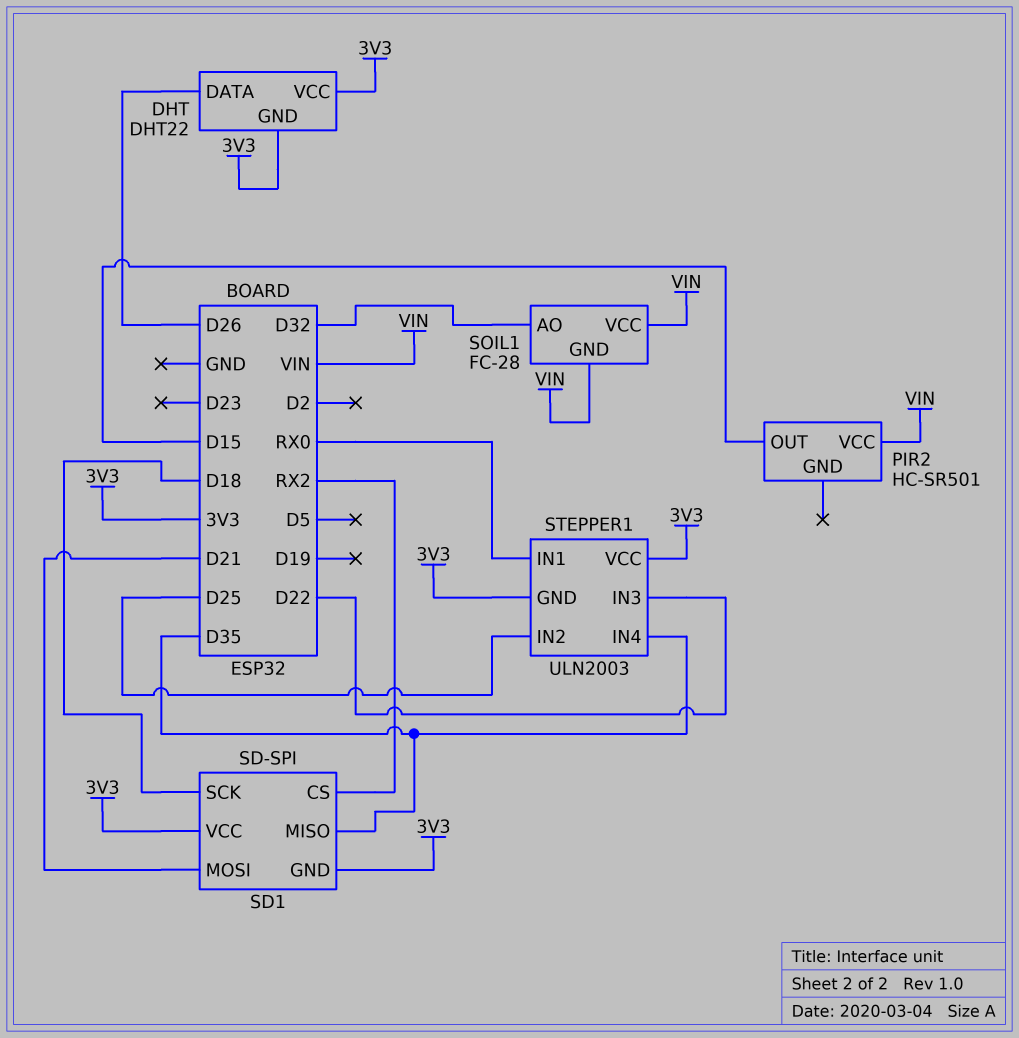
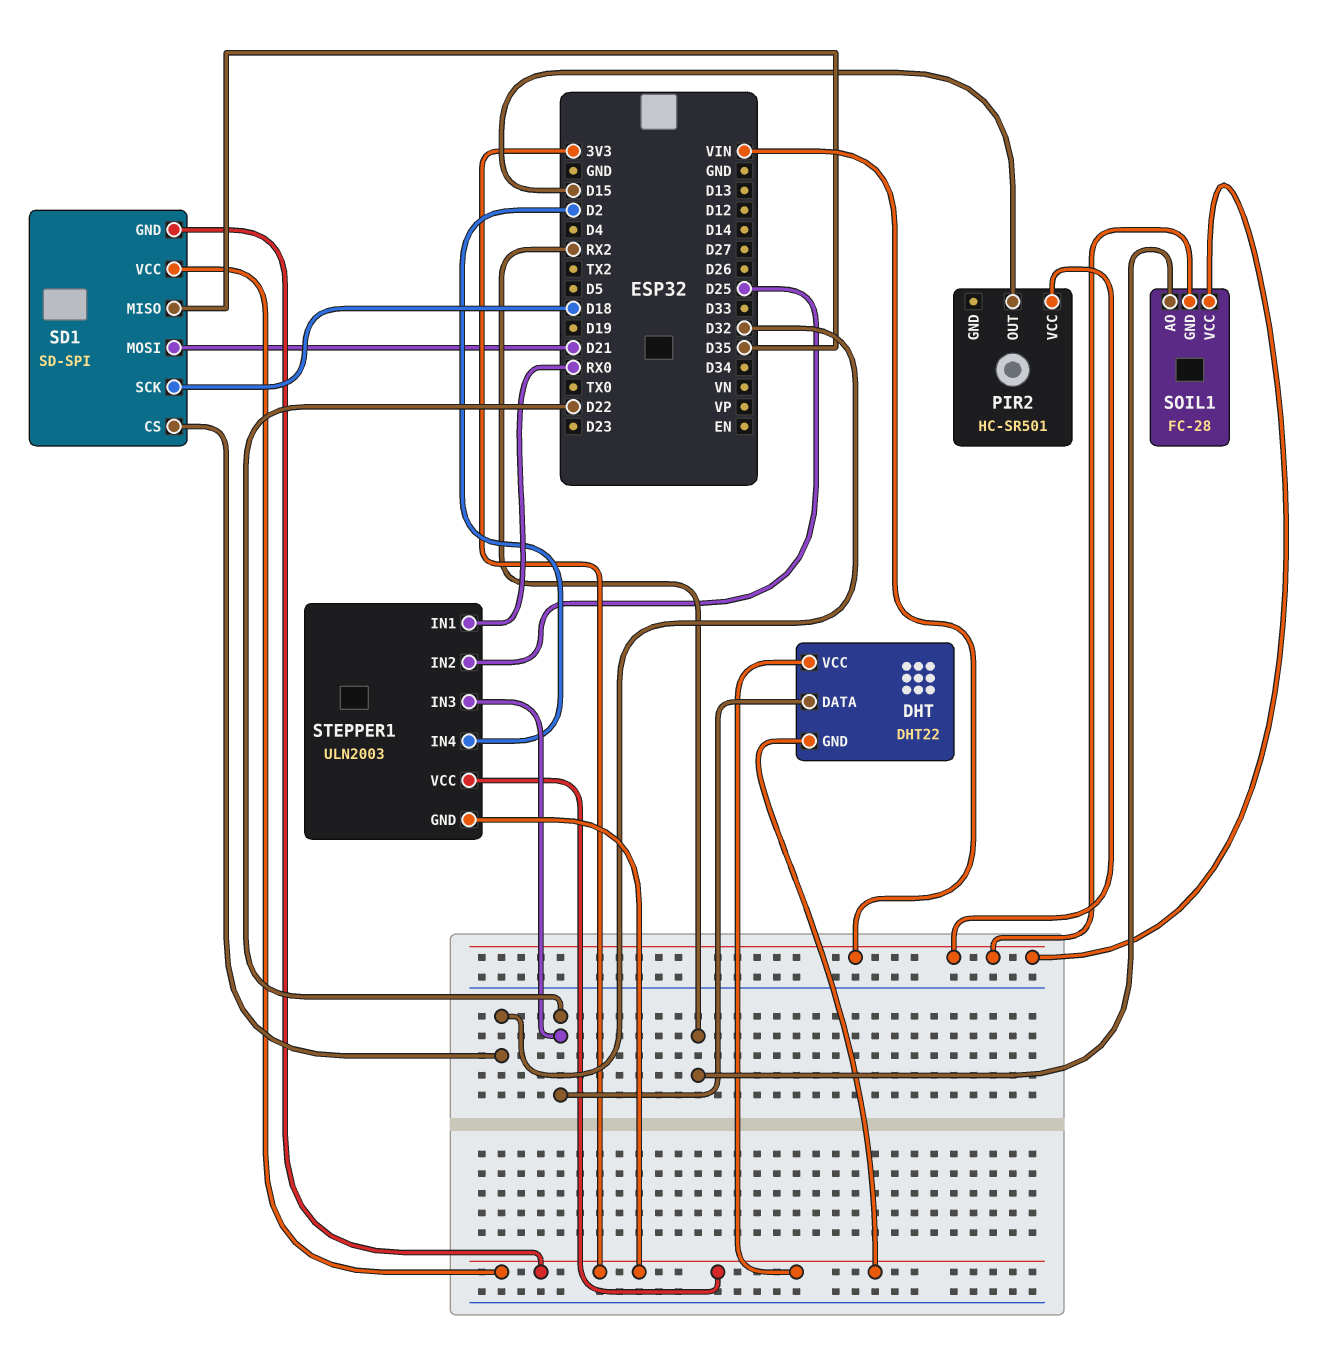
DHT pin DATA: D26 -> D22
SD1 pin CS: RX2 -> D32
SOIL1 pin AO: D32 -> RX2
STEPPER1 pin IN4: D35 -> D2

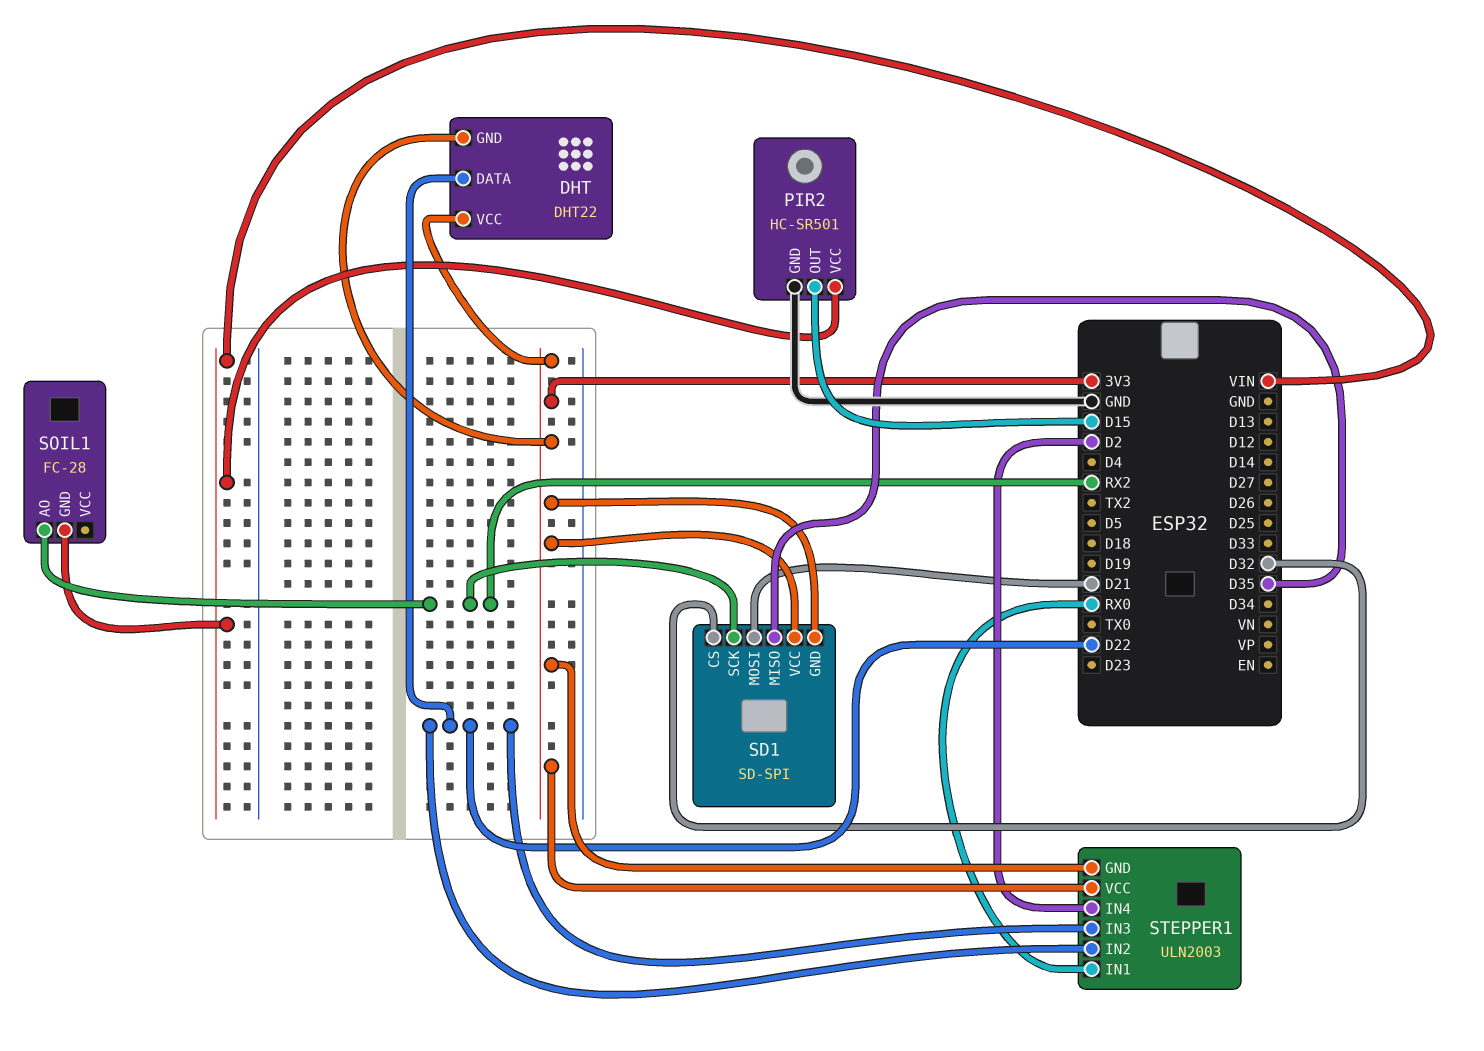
PIR2 pin GND: none -> GND
SD1 pin SCK: D18 -> RX2
SOIL1 pin VCC: VIN -> none
STEPPER1 pin IN2: D25 -> D22

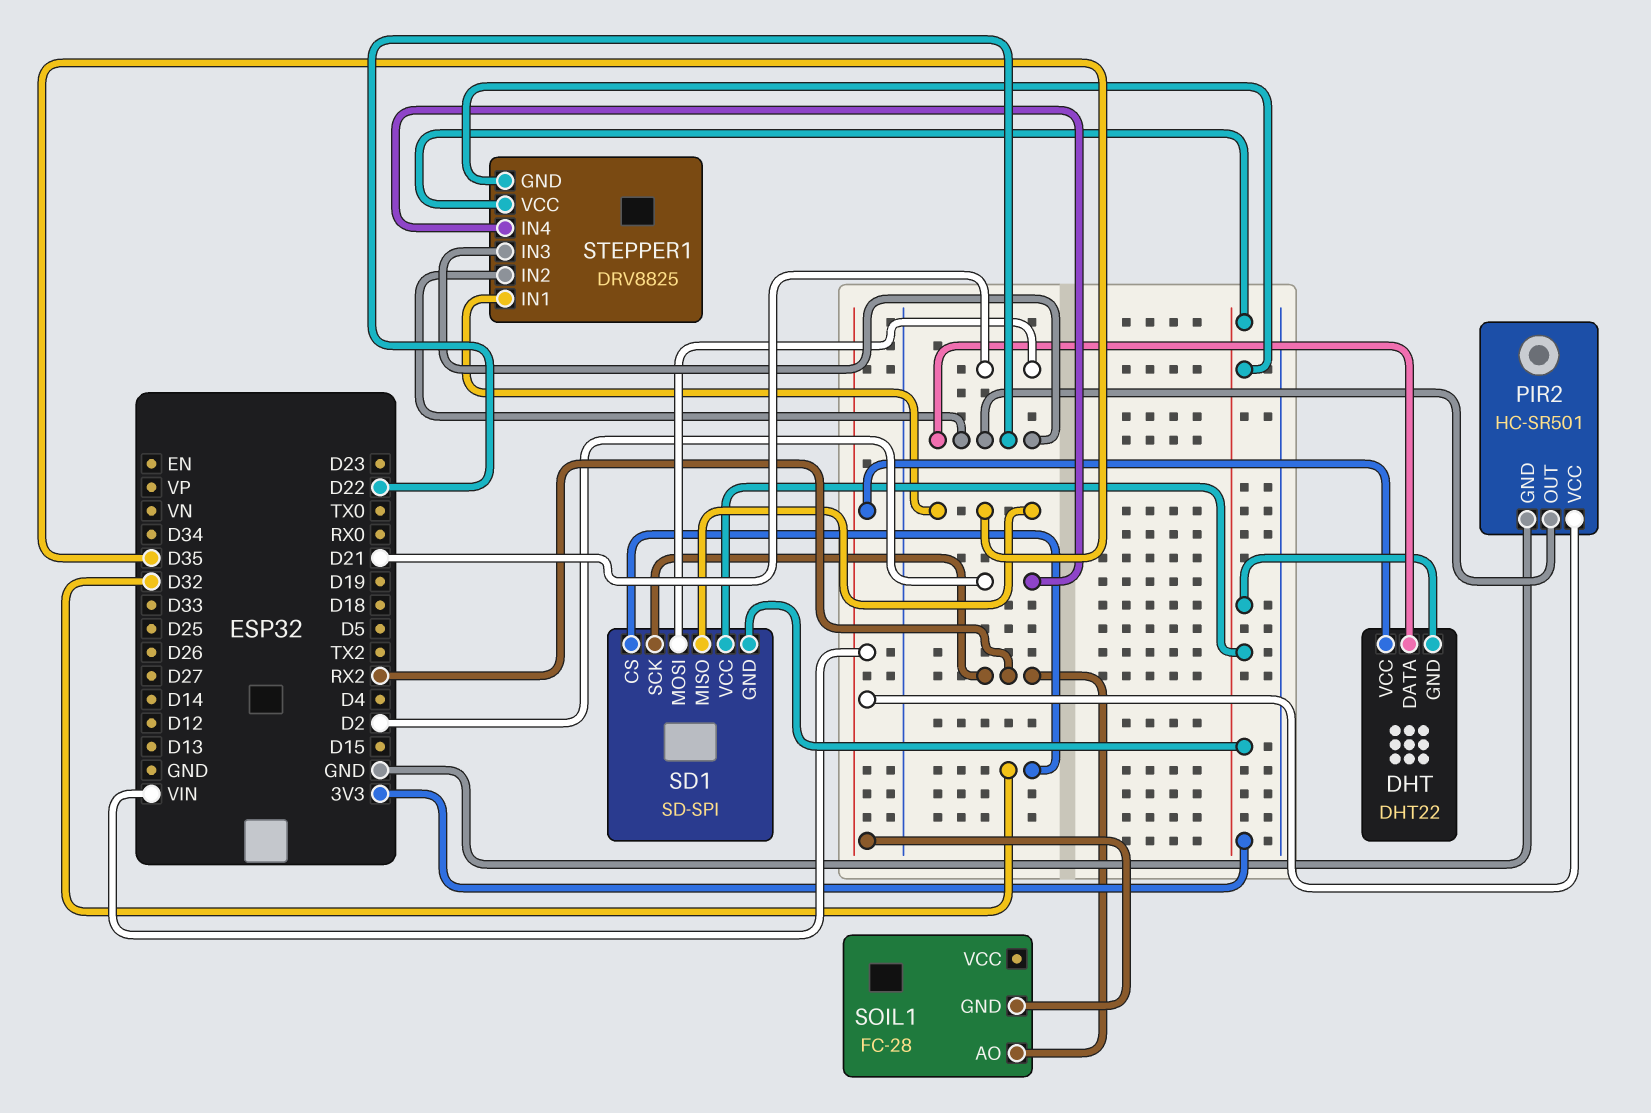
DHT pin VCC: 3V3 -> VIN
PIR2 pin OUT: D15 -> D22
STEPPER1: ULN2003 -> DRV8825
STEPPER1 pin IN1: RX0 -> D35

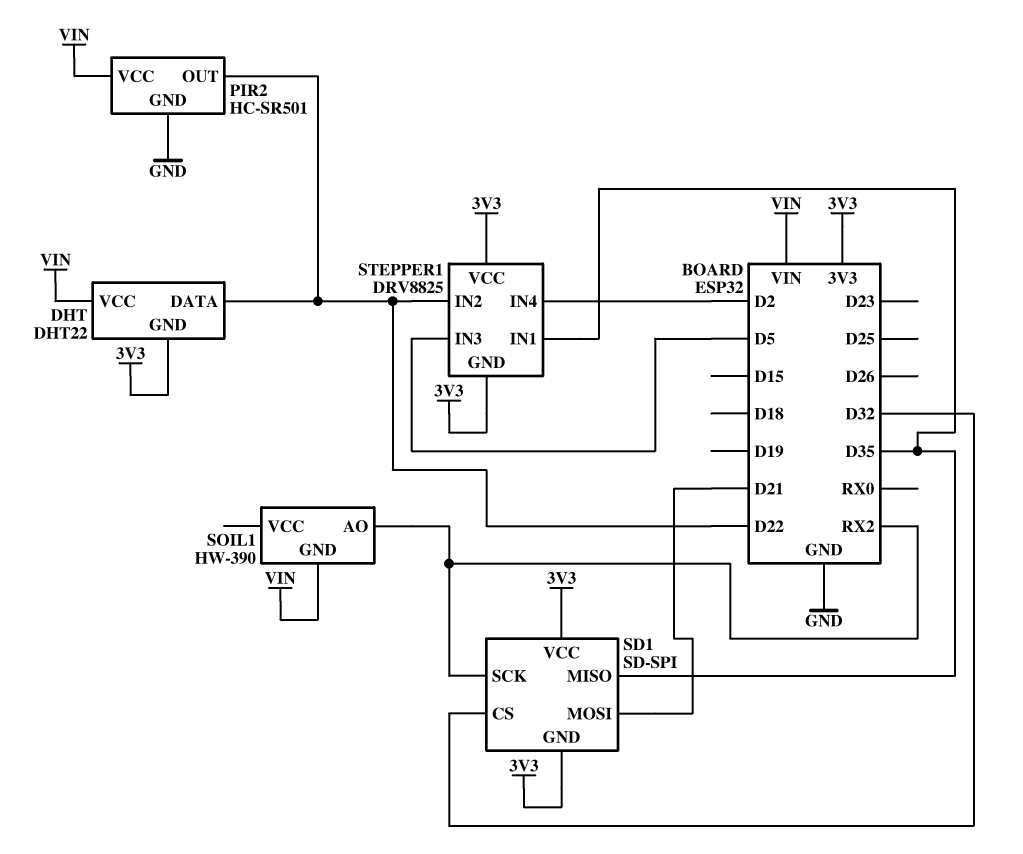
SOIL1: FC-28 -> HW-390
STEPPER1 pin IN3: D22 -> D5

